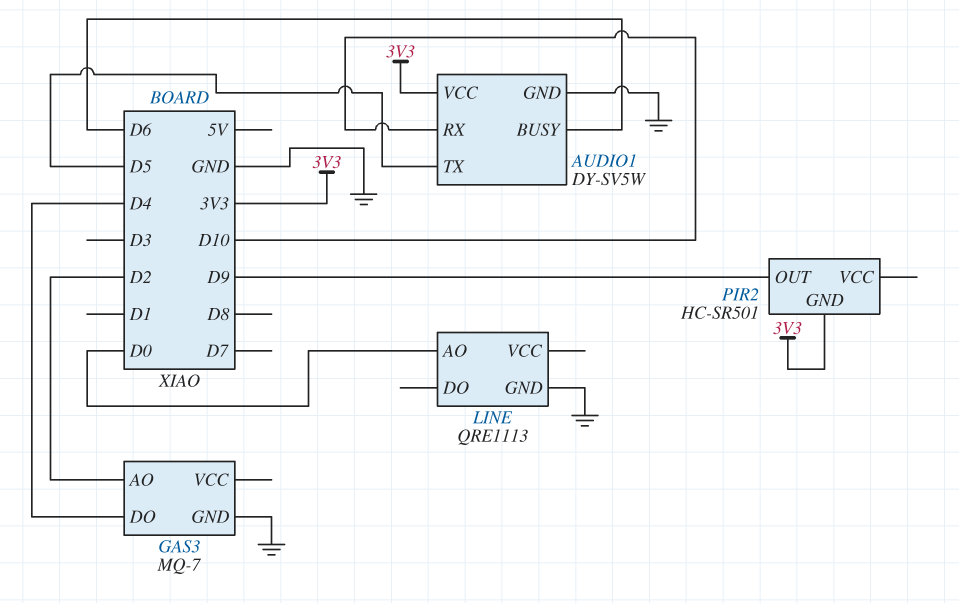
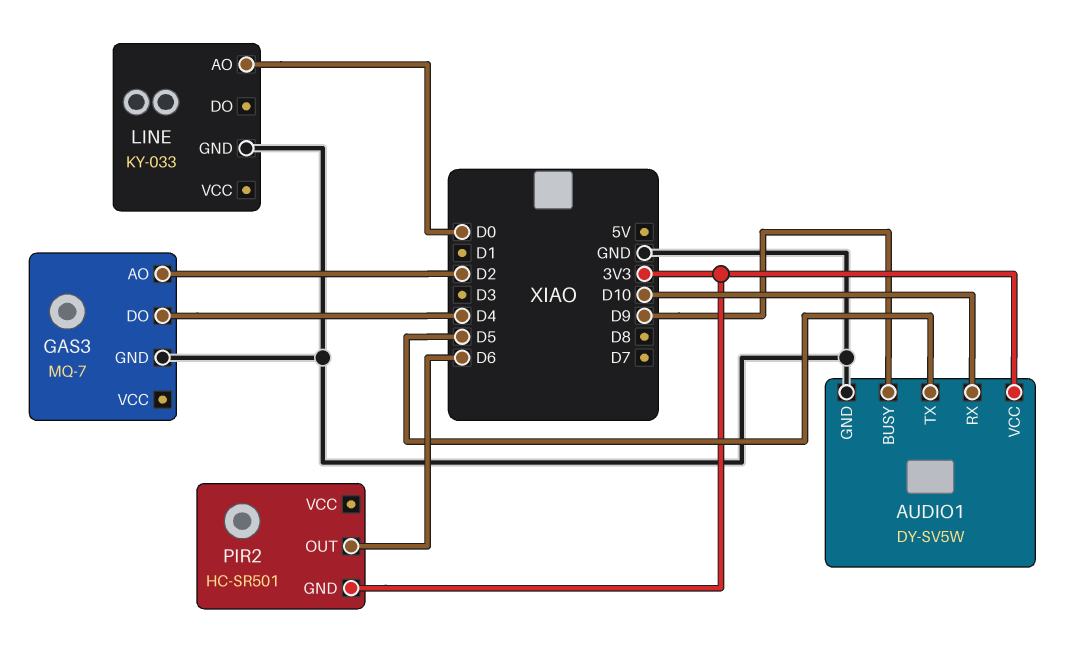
AUDIO1 pin BUSY: D6 -> D9
LINE: QRE1113 -> KY-033
PIR2 pin OUT: D9 -> D6

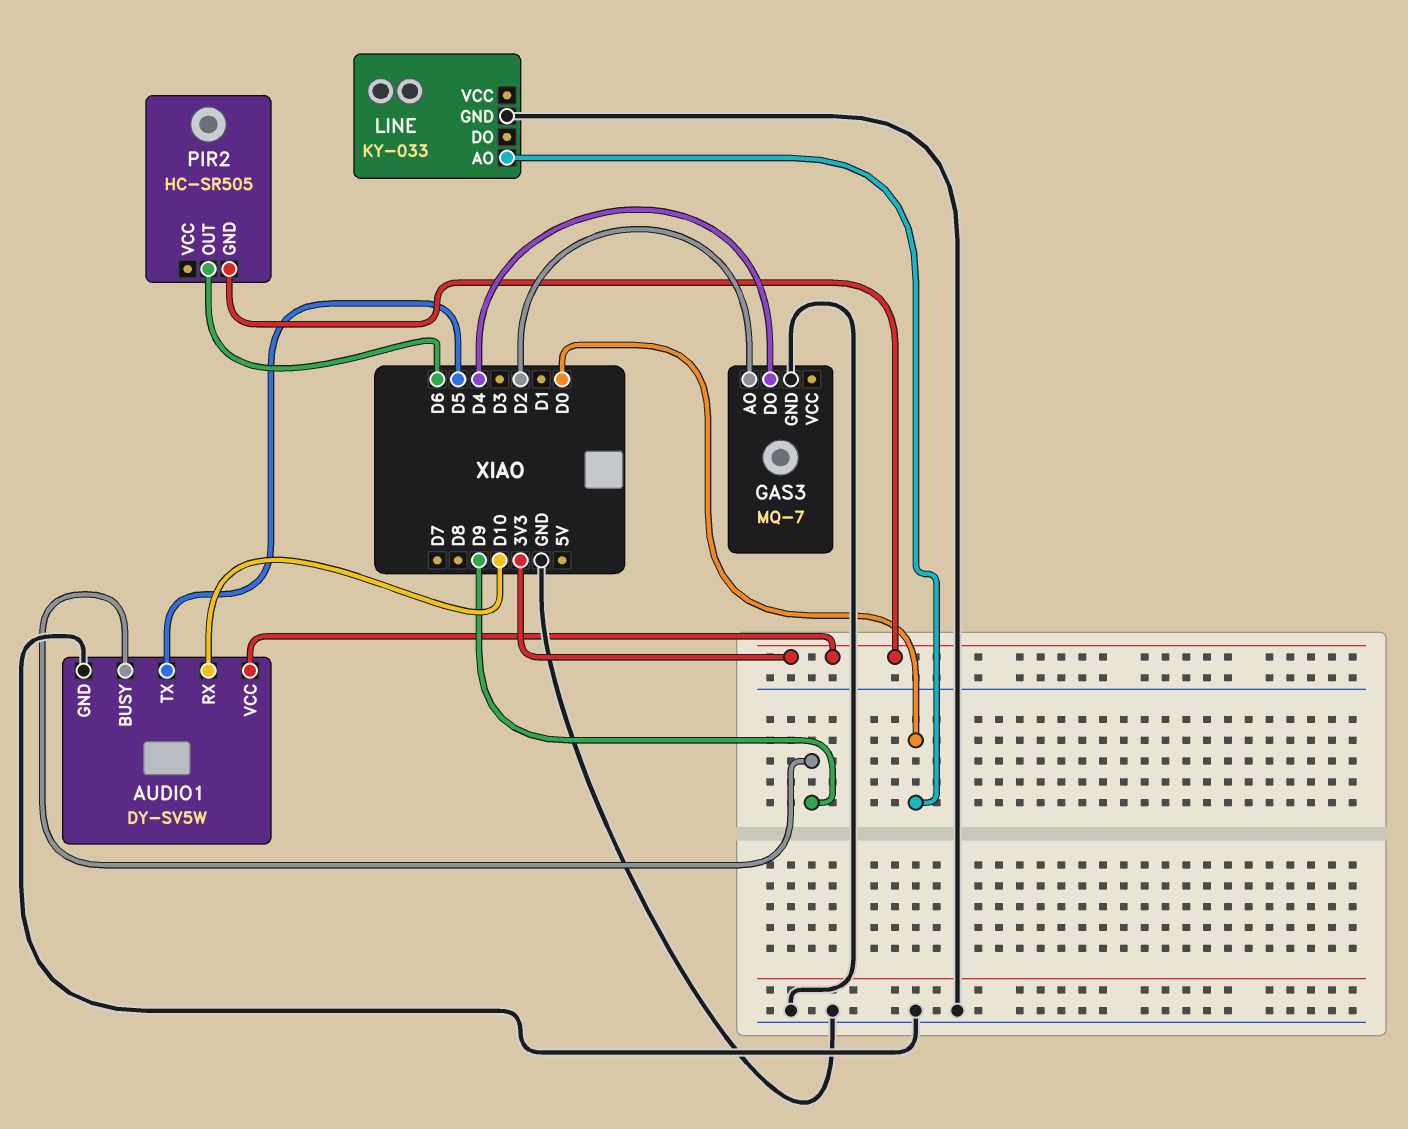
PIR2: HC-SR501 -> HC-SR505

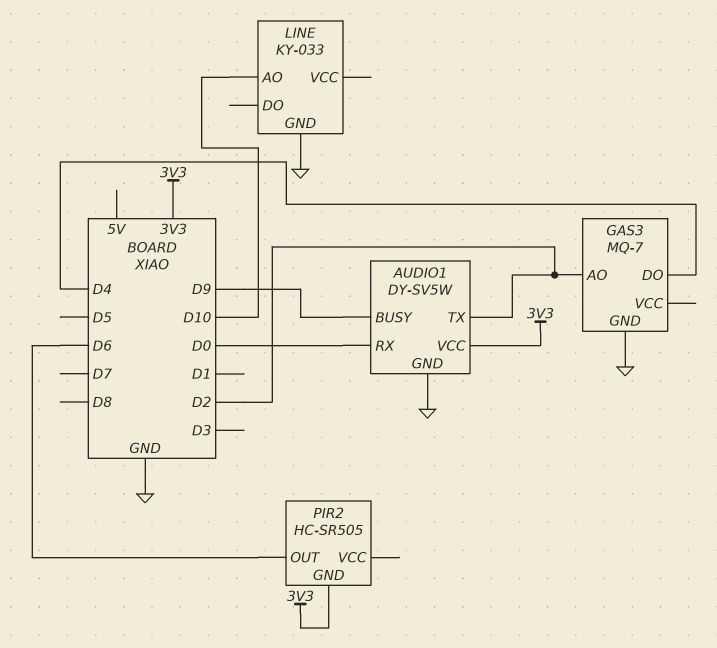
AUDIO1 pin RX: D10 -> D0
AUDIO1 pin TX: D5 -> D2
LINE pin AO: D0 -> D10

